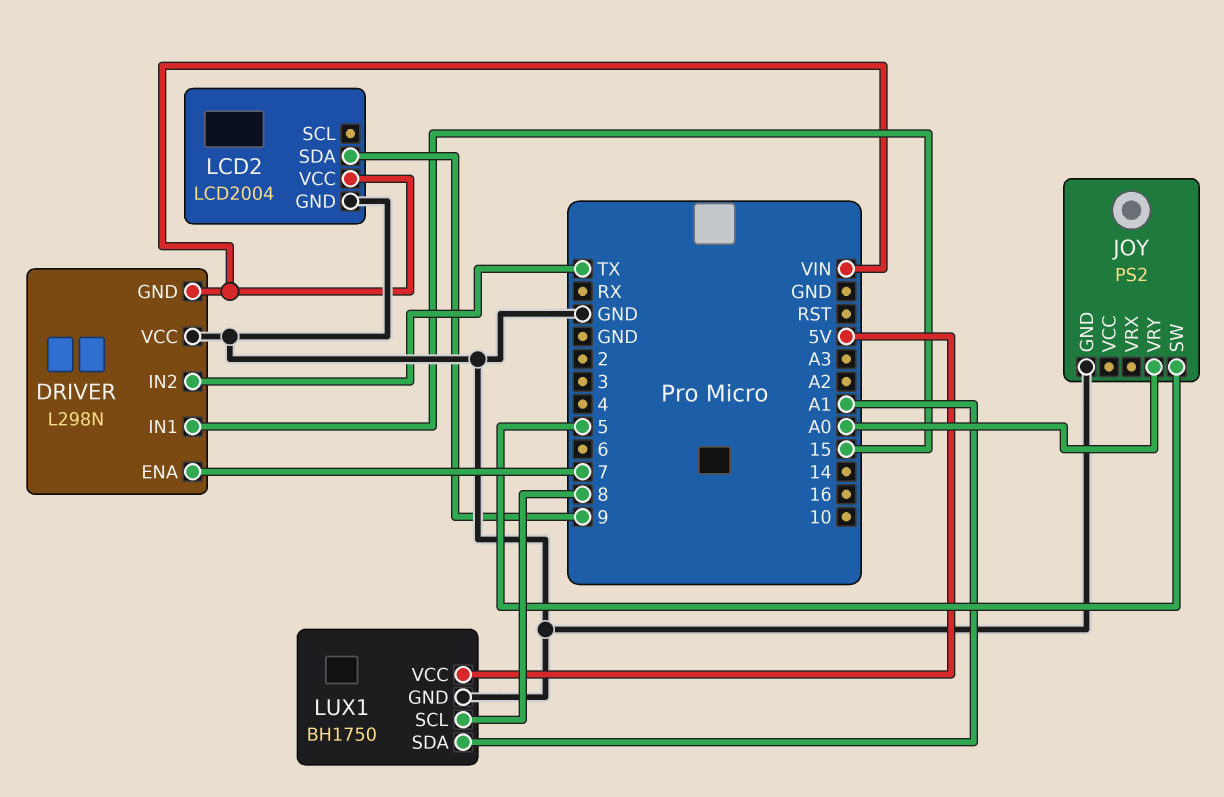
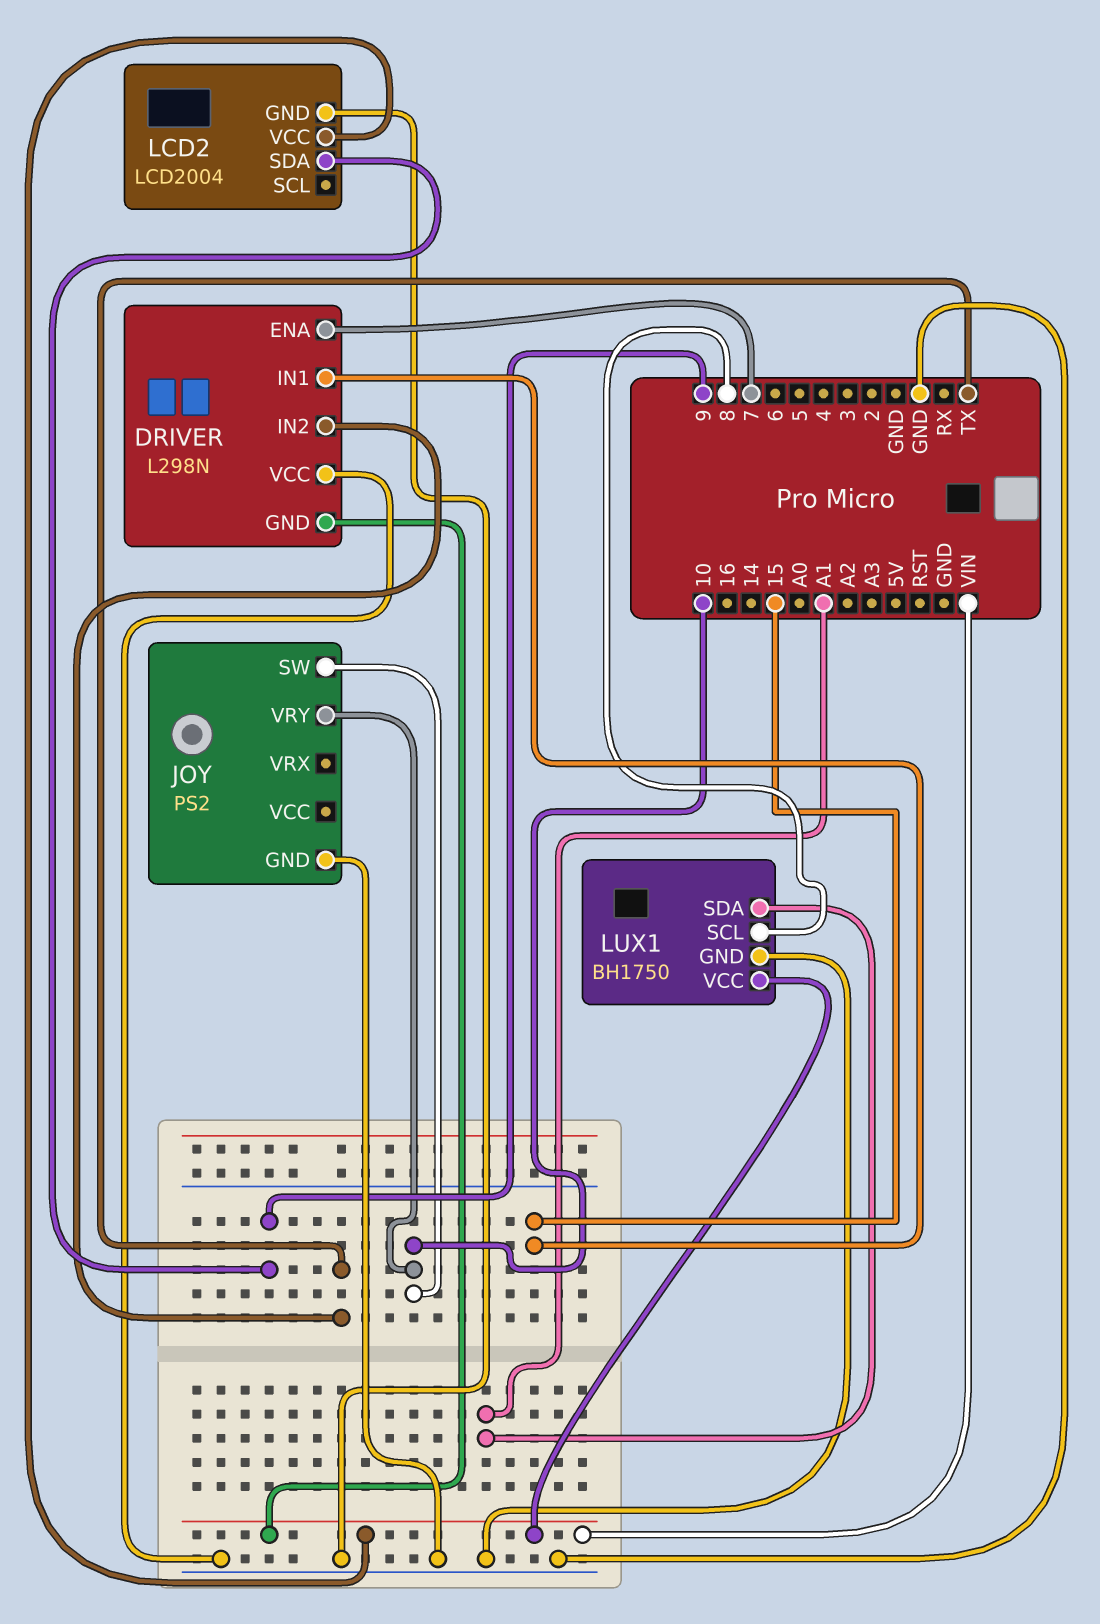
JOY pin SW: 5 -> 10
JOY pin VRY: A0 -> 10
LUX1 pin VCC: 5V -> VIN

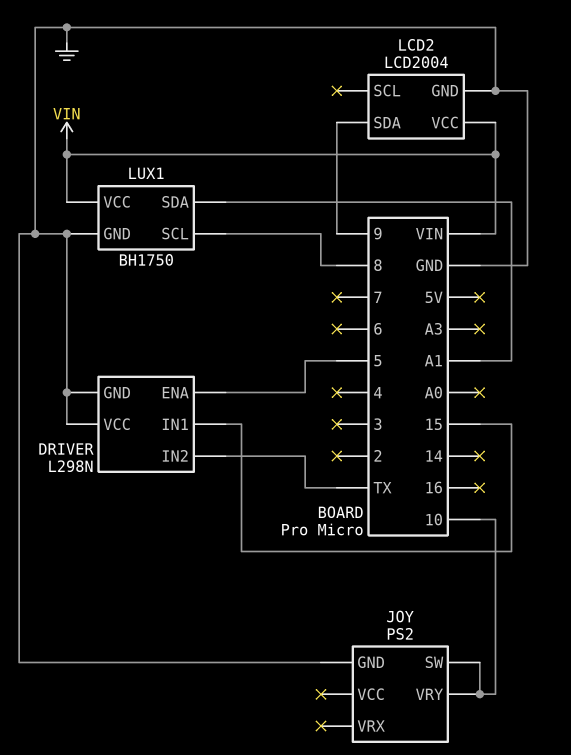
DRIVER pin ENA: 7 -> 5
DRIVER pin GND: VIN -> GND

